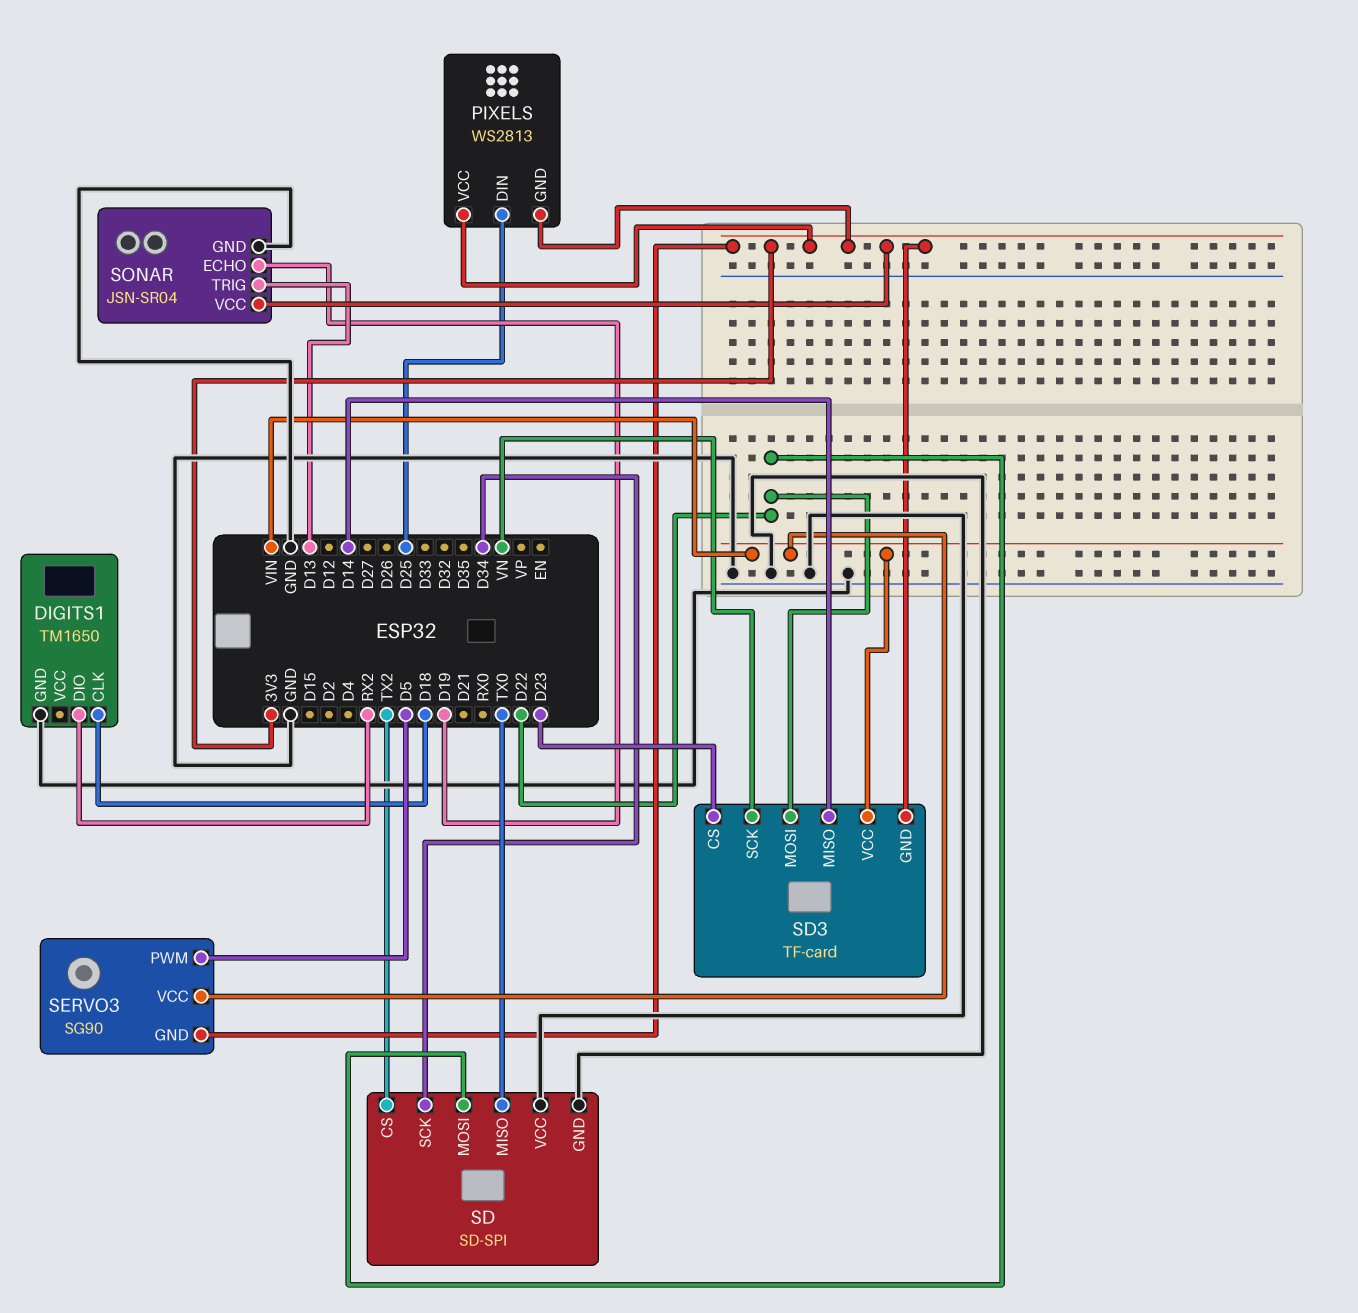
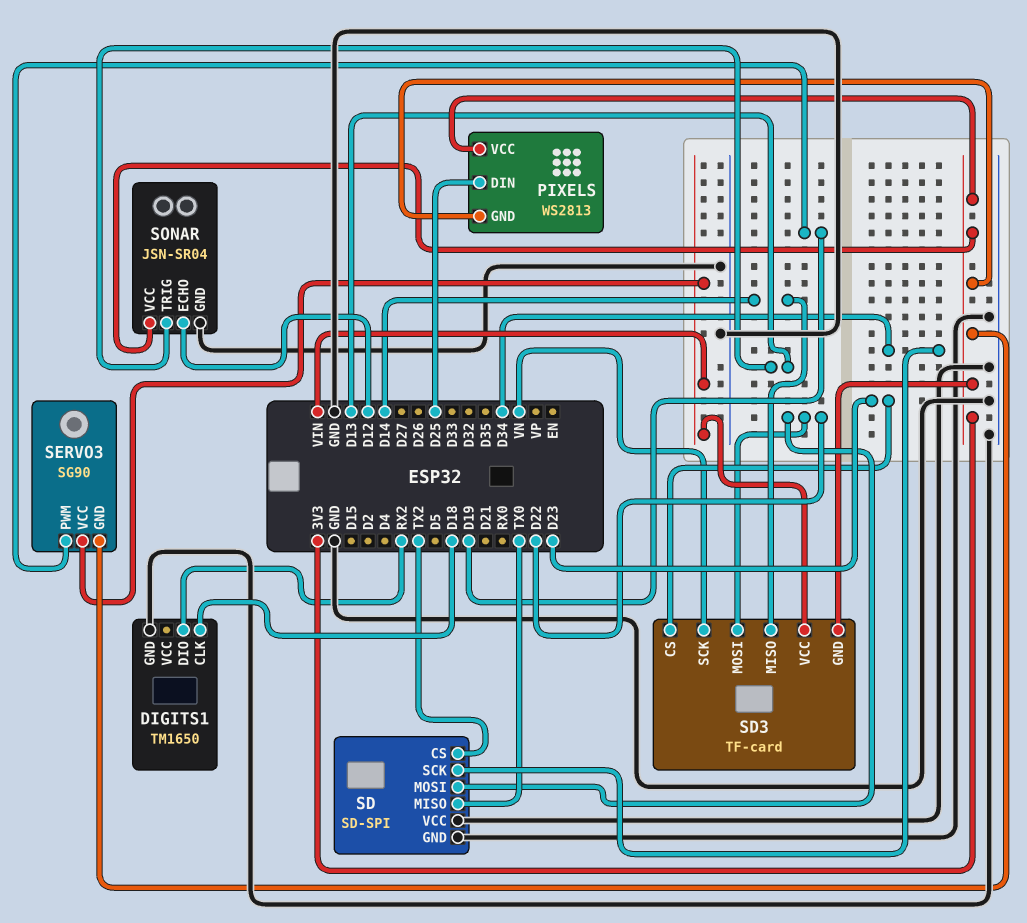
SERVO3 pin PWM: D5 -> D19
SONAR pin ECHO: D19 -> D12

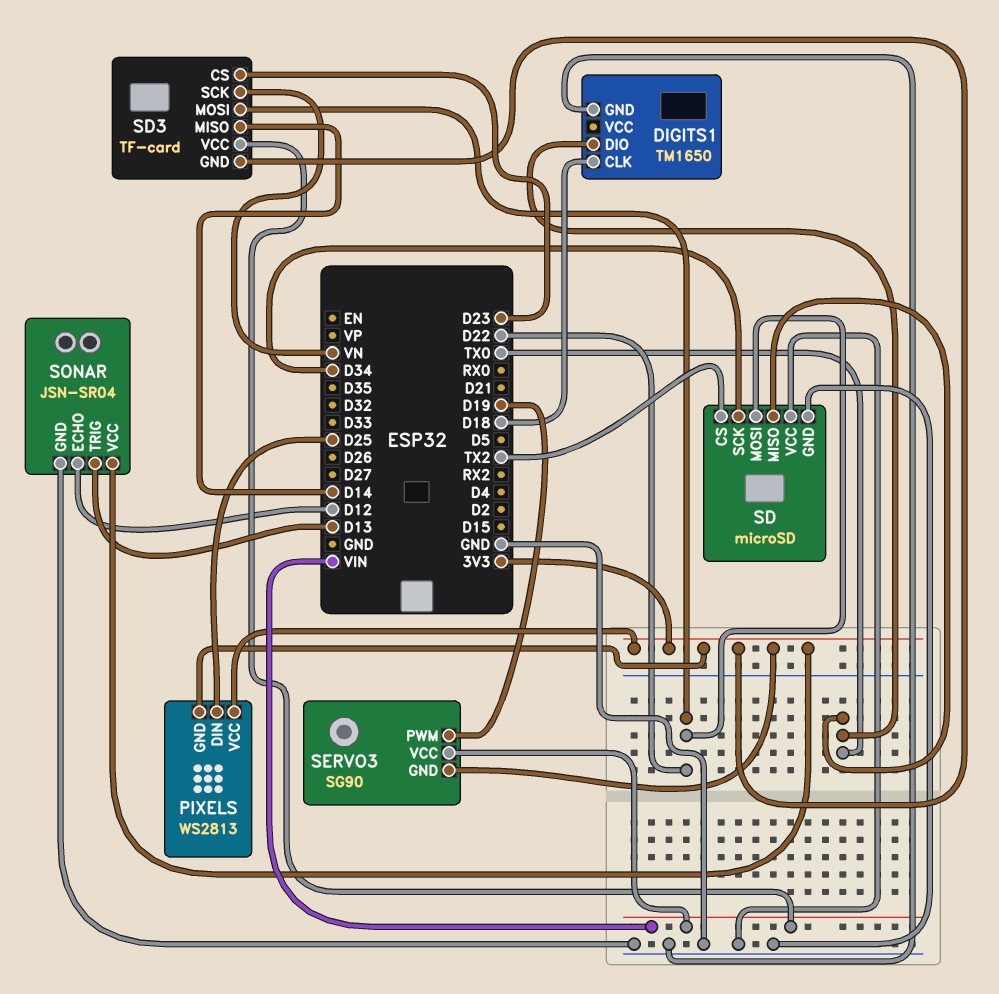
DIGITS1 pin DIO: RX2 -> TX0
SD: SD-SPI -> microSD

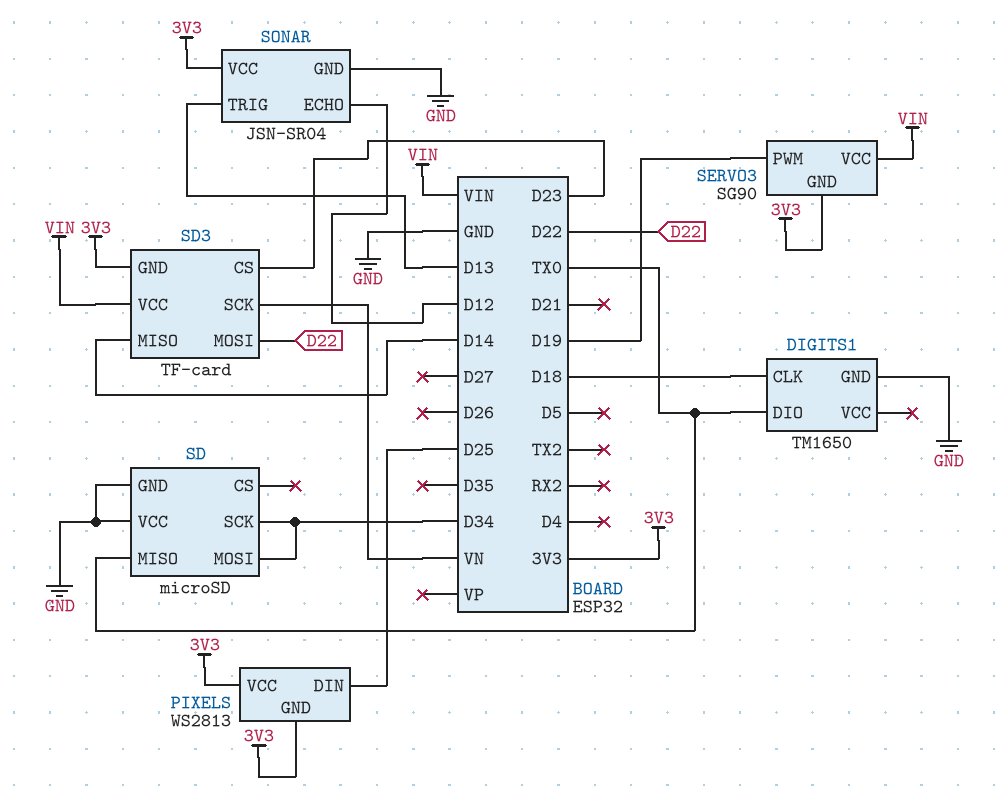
SD pin CS: TX2 -> none
SD pin MOSI: D22 -> D34

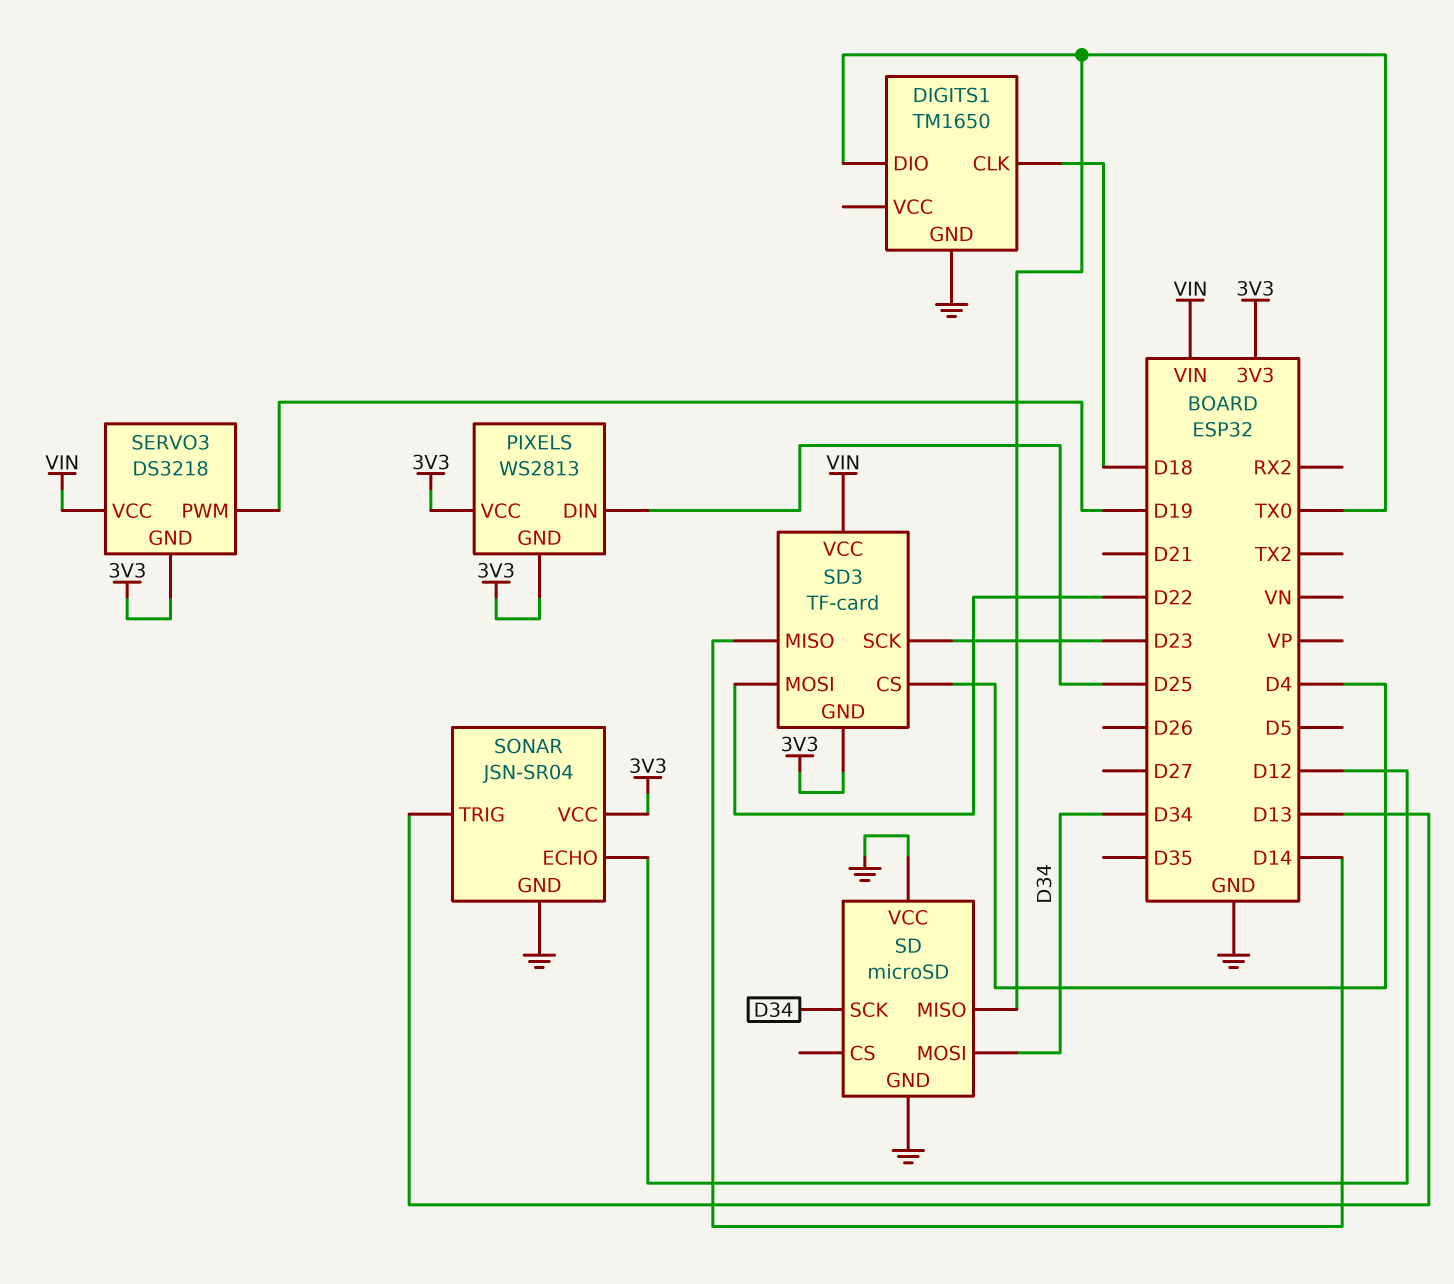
SD3 pin CS: D23 -> D4
SD3 pin SCK: VN -> D23
SERVO3: SG90 -> DS3218

